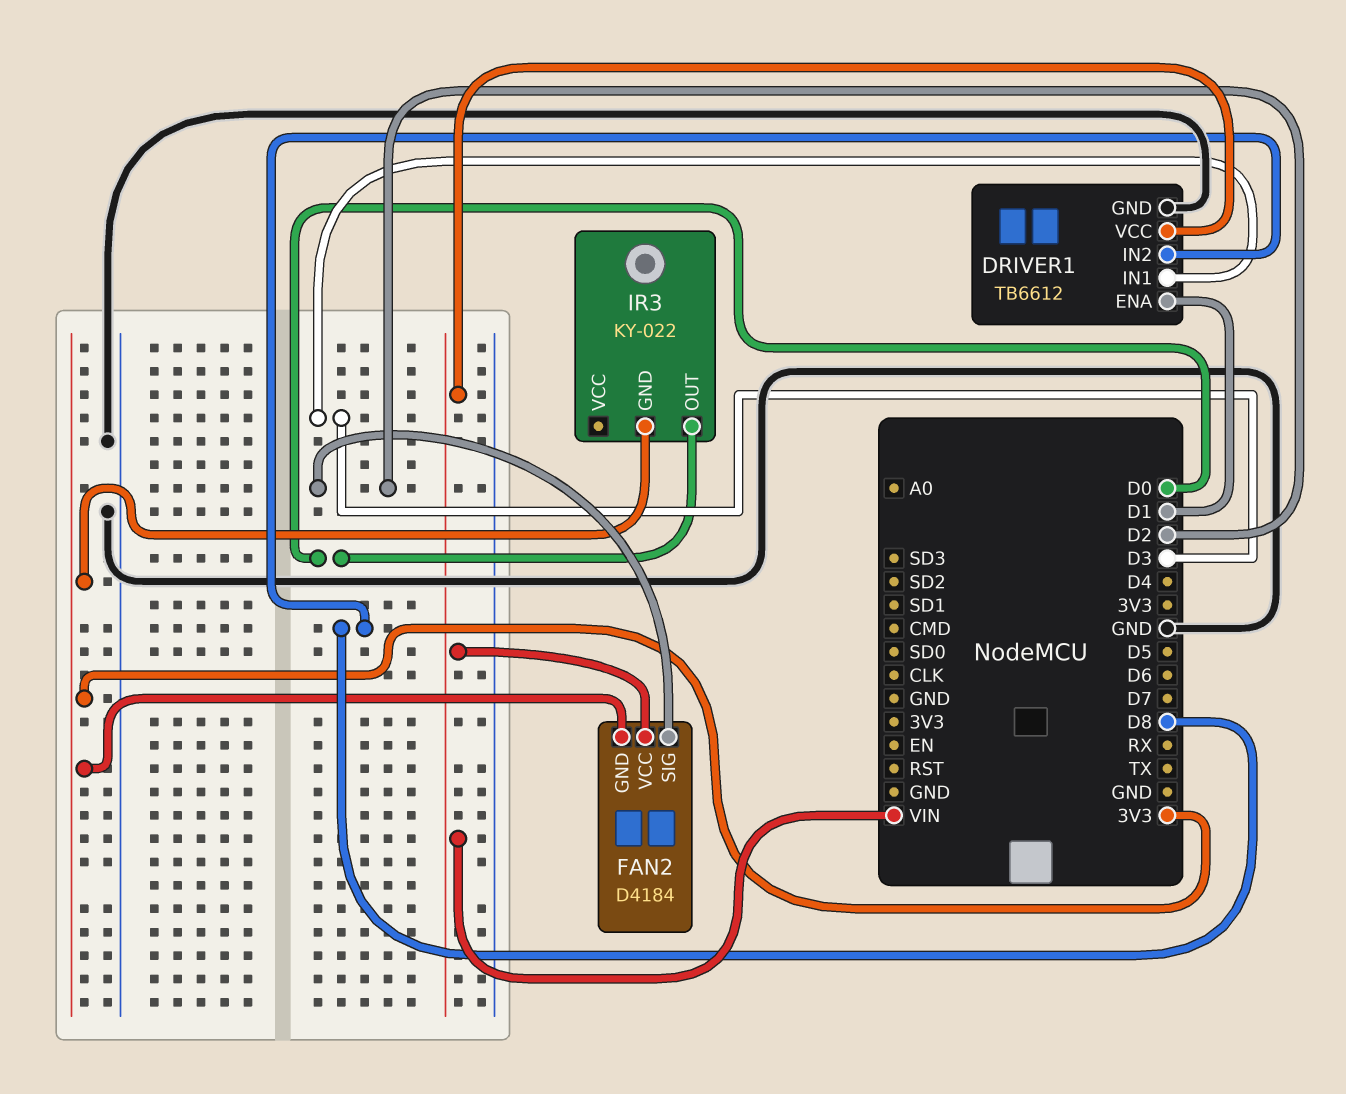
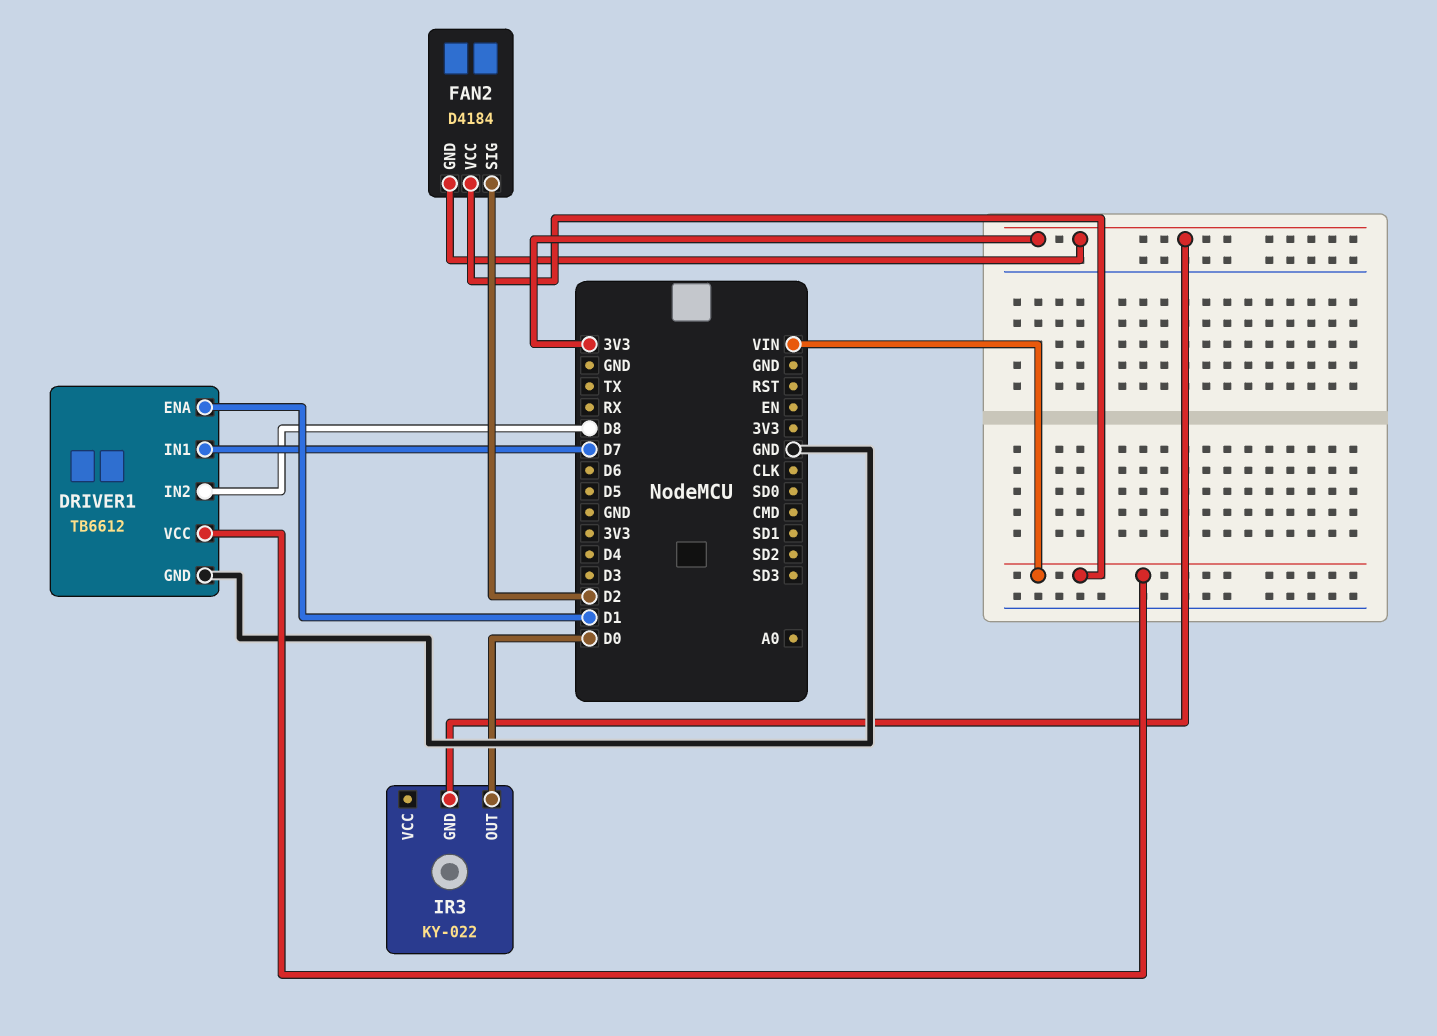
DRIVER1 pin IN1: D3 -> D7

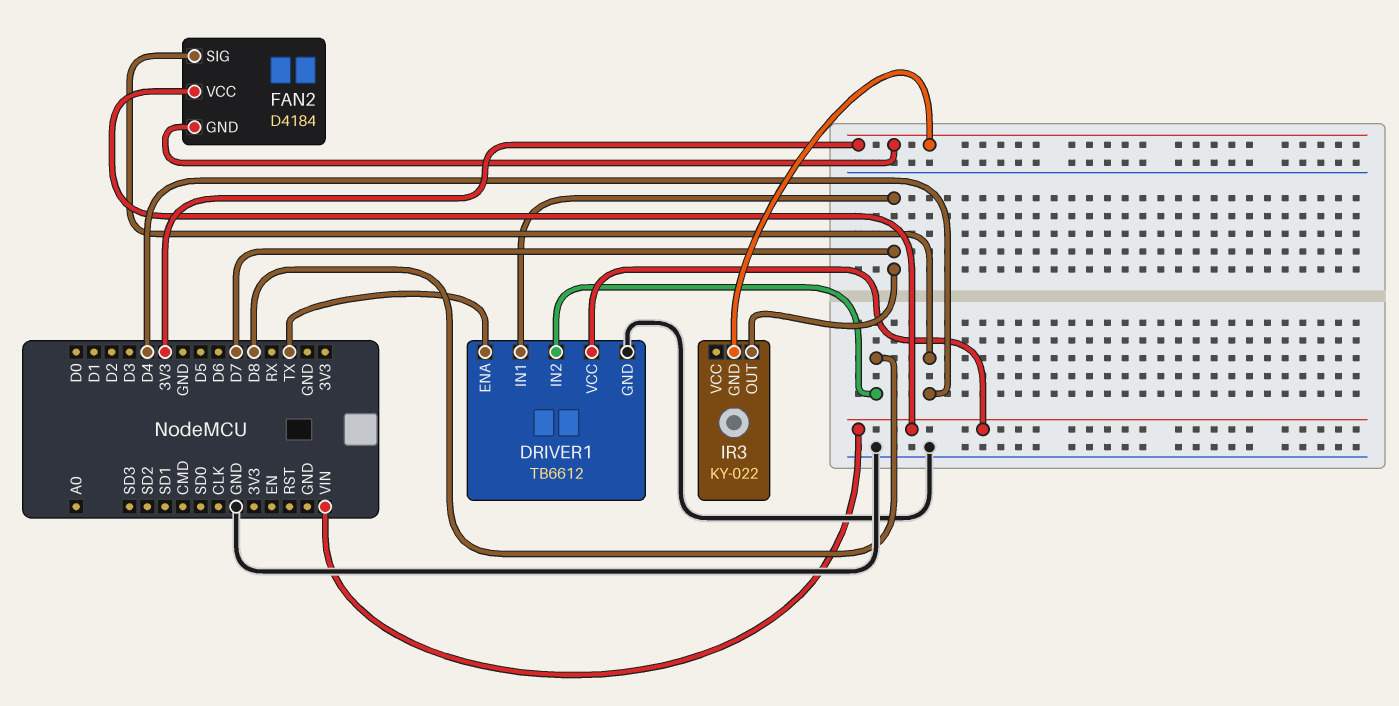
DRIVER1 pin ENA: D1 -> TX
FAN2 pin SIG: D2 -> D4
IR3 pin OUT: D0 -> D7

